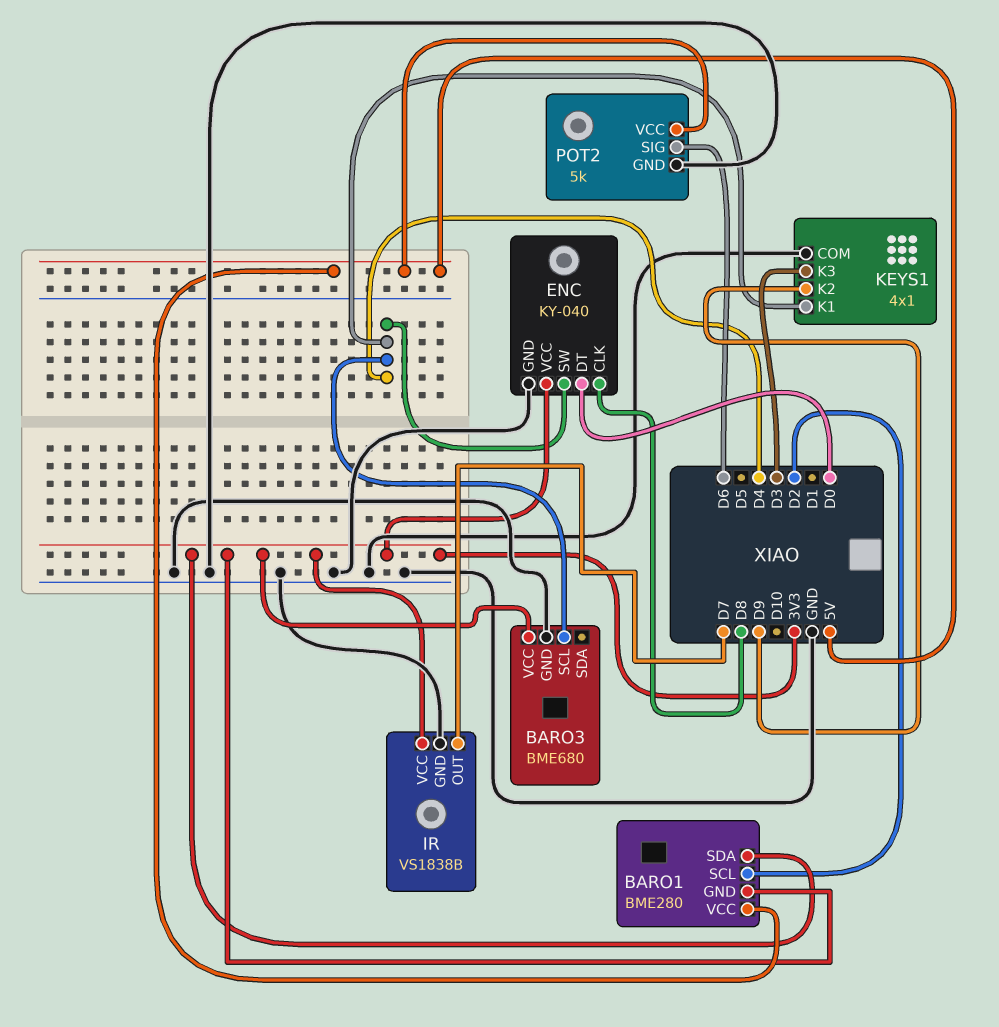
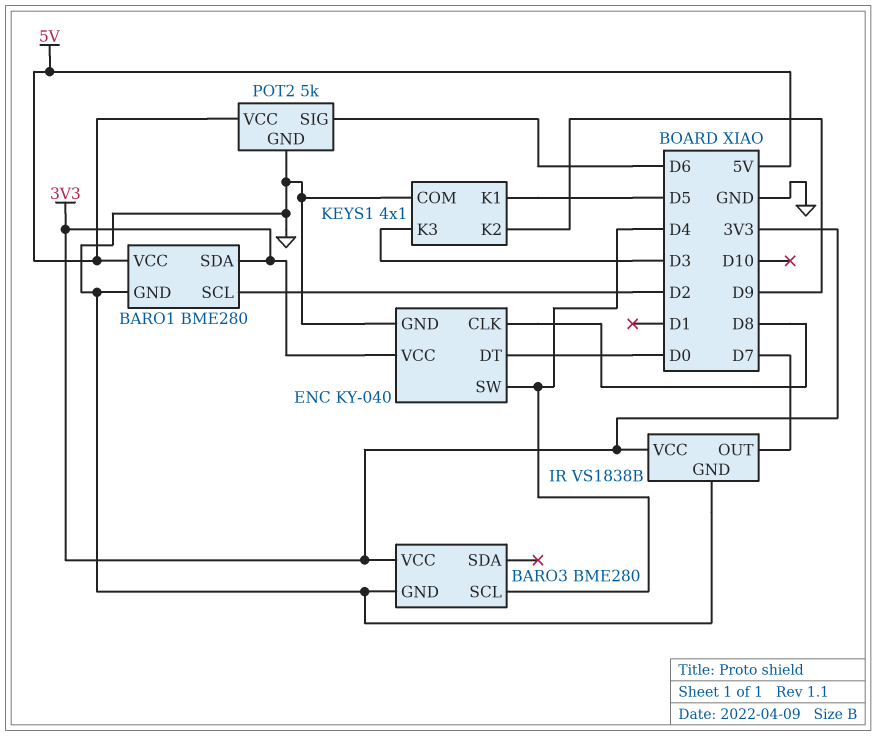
BARO1 pin GND: 3V3 -> GND
BARO3: BME680 -> BME280
KEYS1 pin K1: D4 -> D5

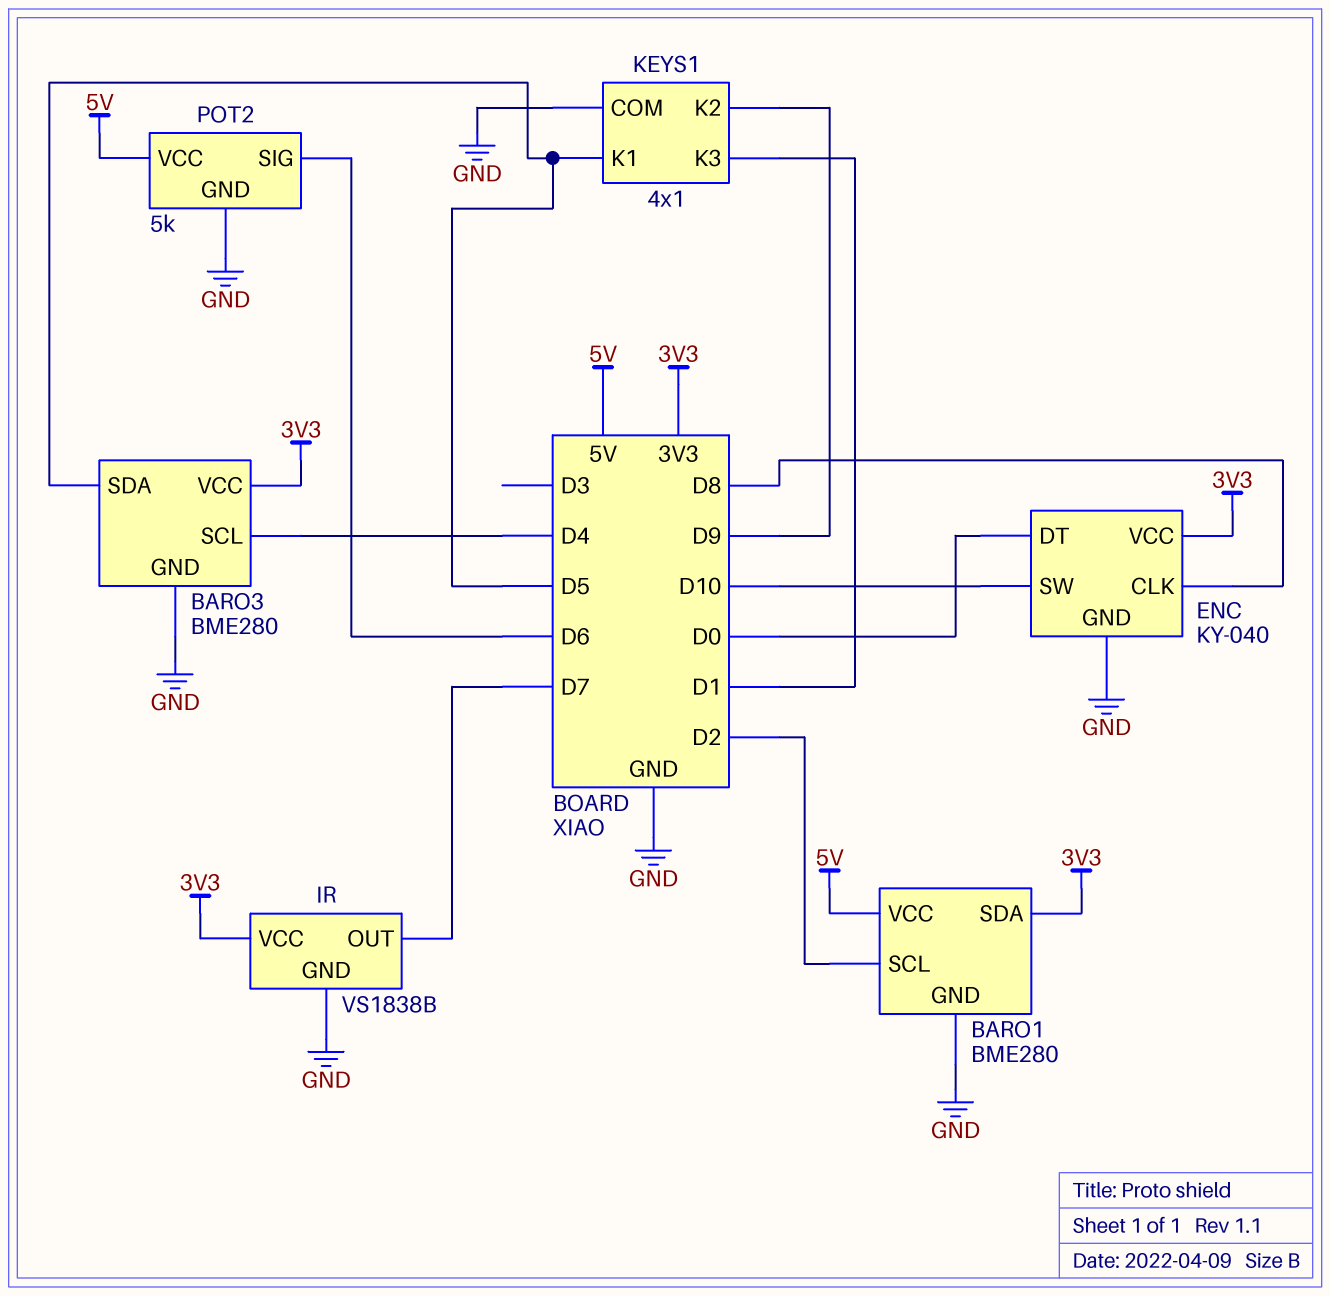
BARO3 pin SDA: none -> D5
ENC pin SW: D4 -> D10
KEYS1 pin K3: D3 -> D1

